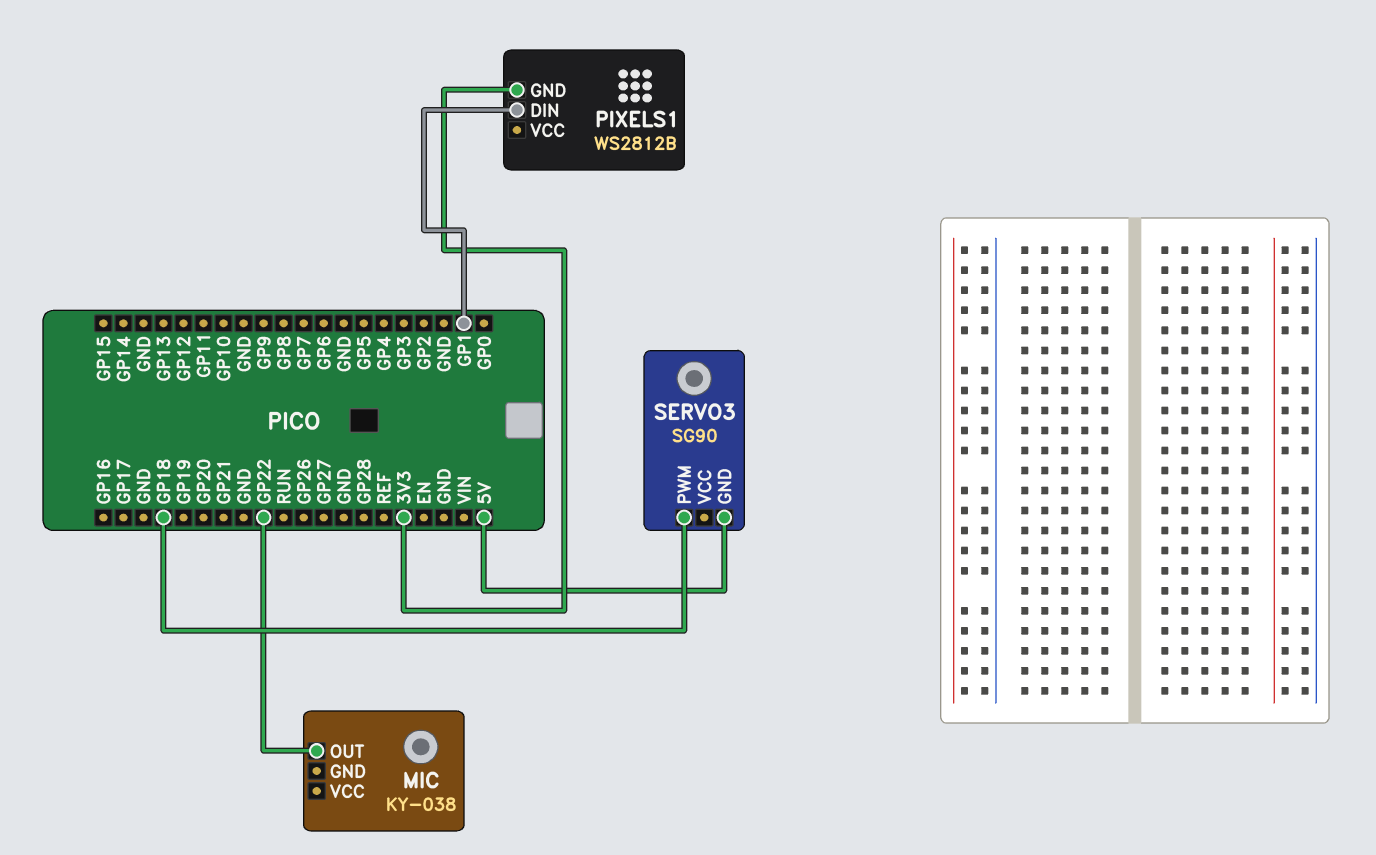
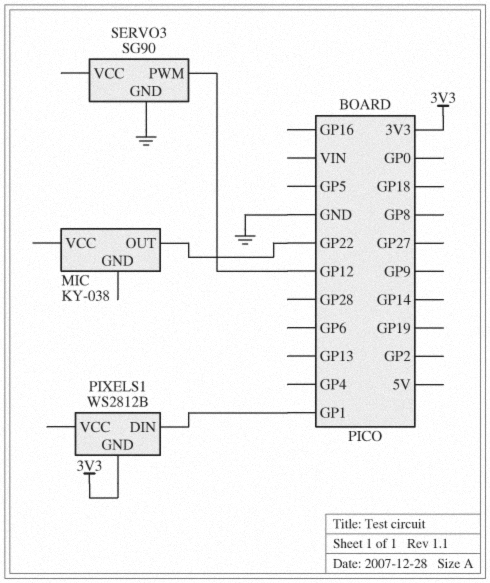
SERVO3 pin GND: 5V -> GND
SERVO3 pin PWM: GP18 -> GP12

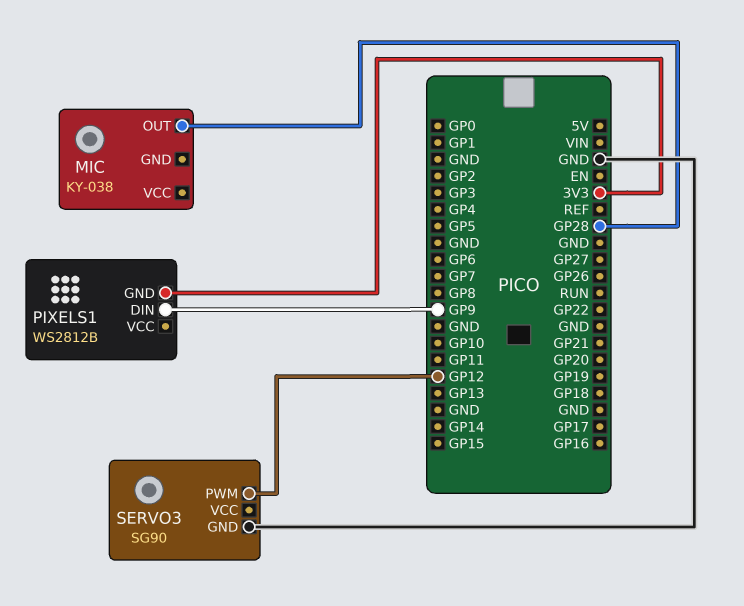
MIC pin OUT: GP22 -> GP28
PIXELS1 pin DIN: GP1 -> GP9

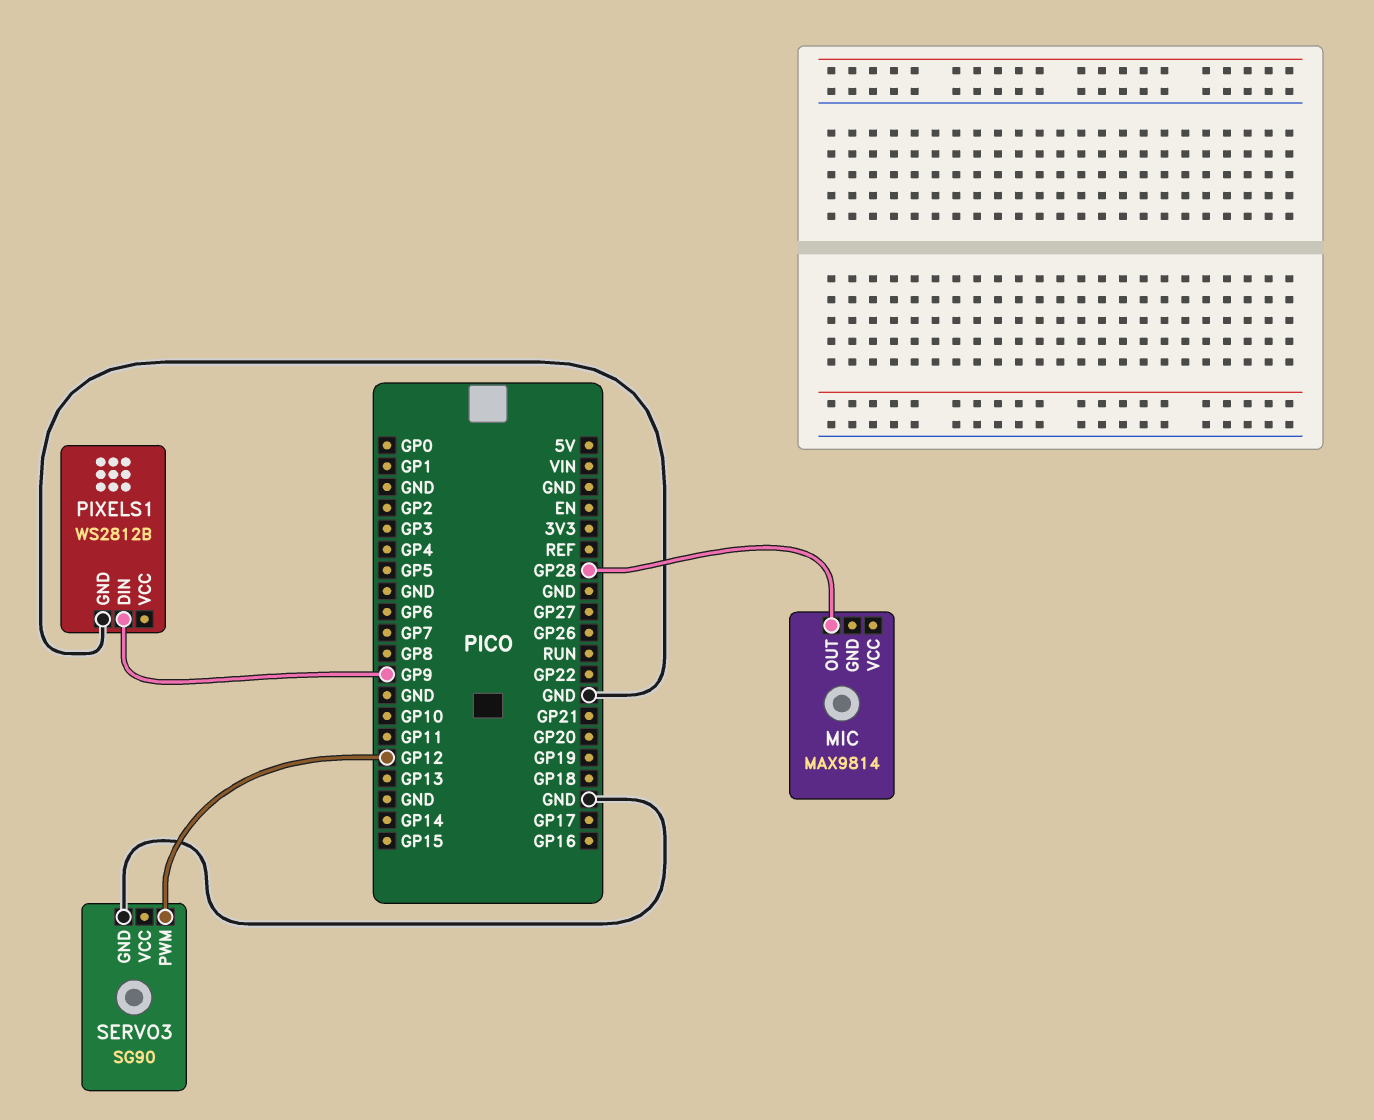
MIC: KY-038 -> MAX9814
PIXELS1 pin GND: 3V3 -> GND

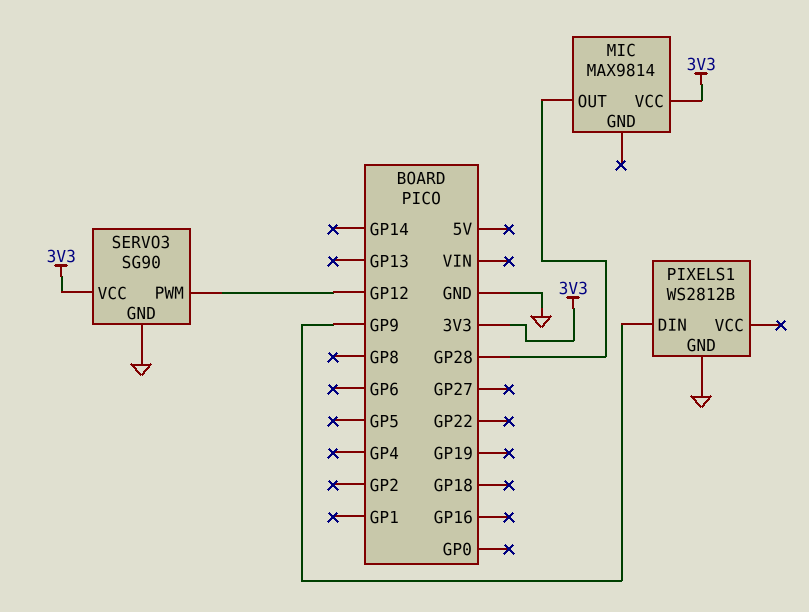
MIC pin VCC: none -> 3V3
SERVO3 pin VCC: none -> 3V3

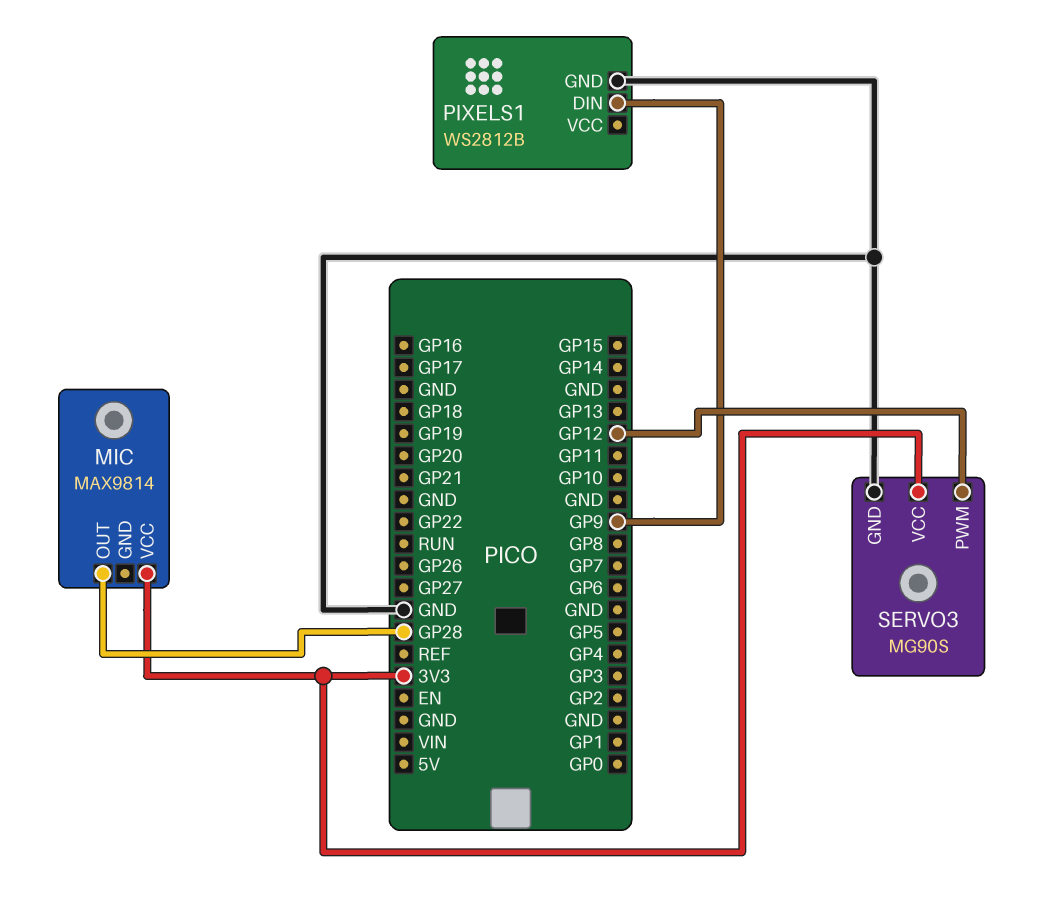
SERVO3: SG90 -> MG90S

